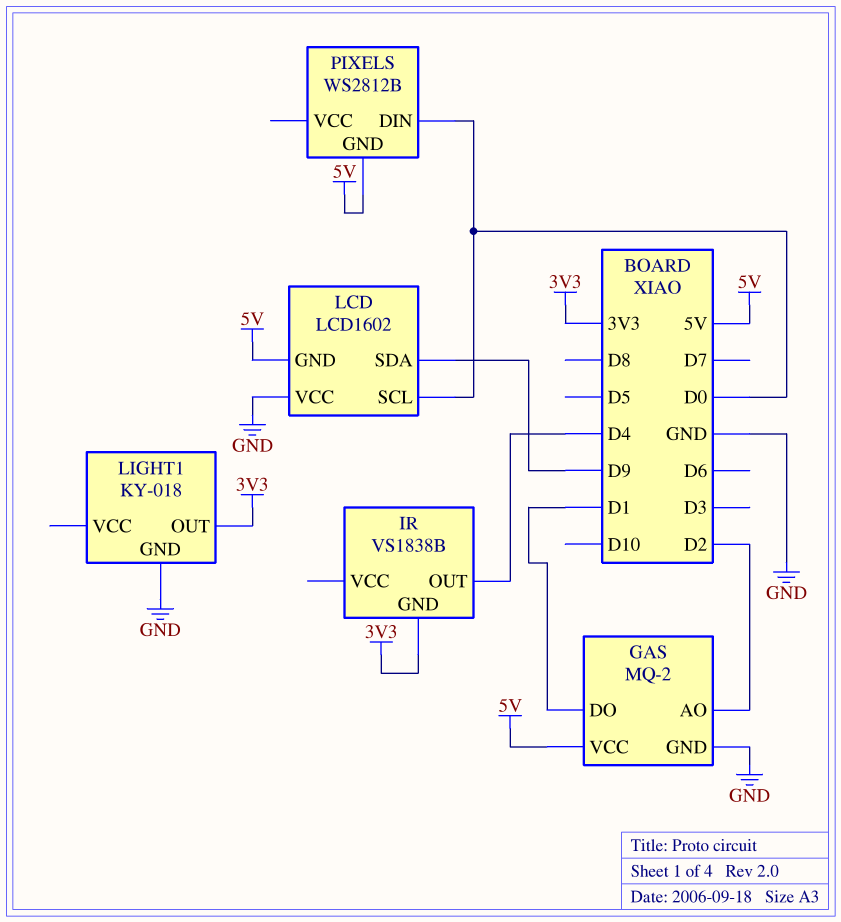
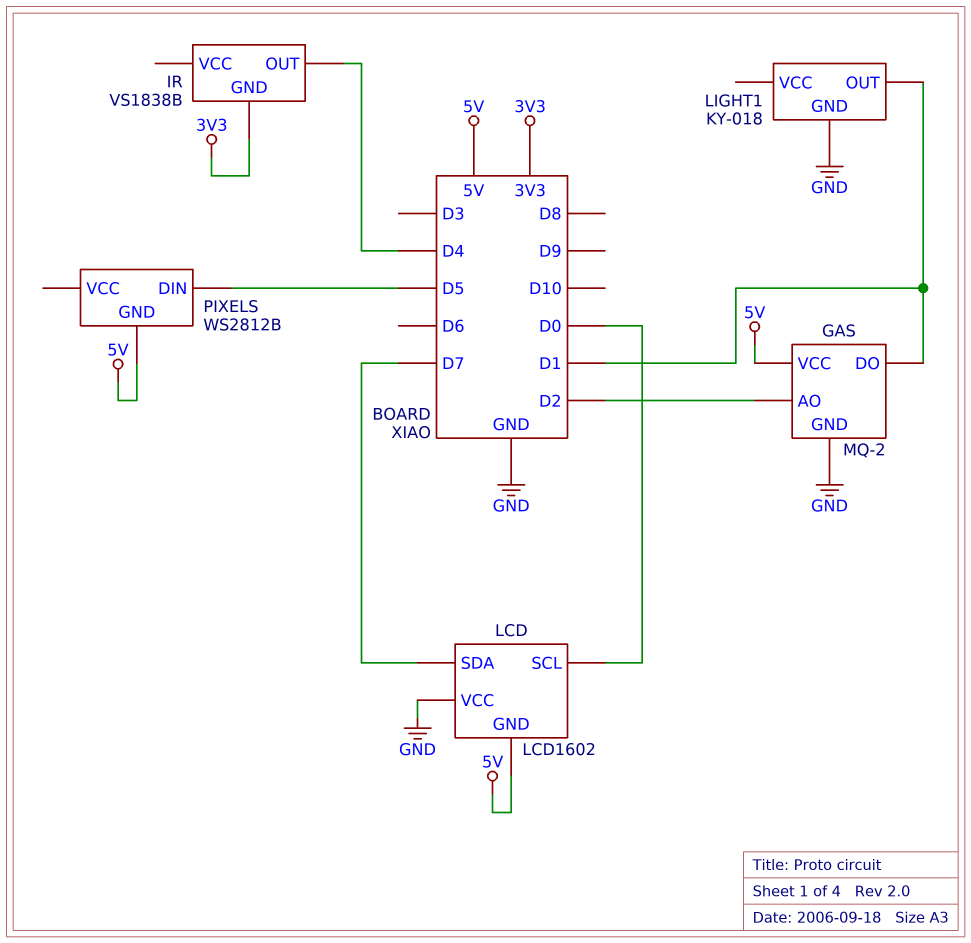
LCD pin SDA: D9 -> D7
LIGHT1 pin OUT: 3V3 -> D1
PIXELS pin DIN: D0 -> D5

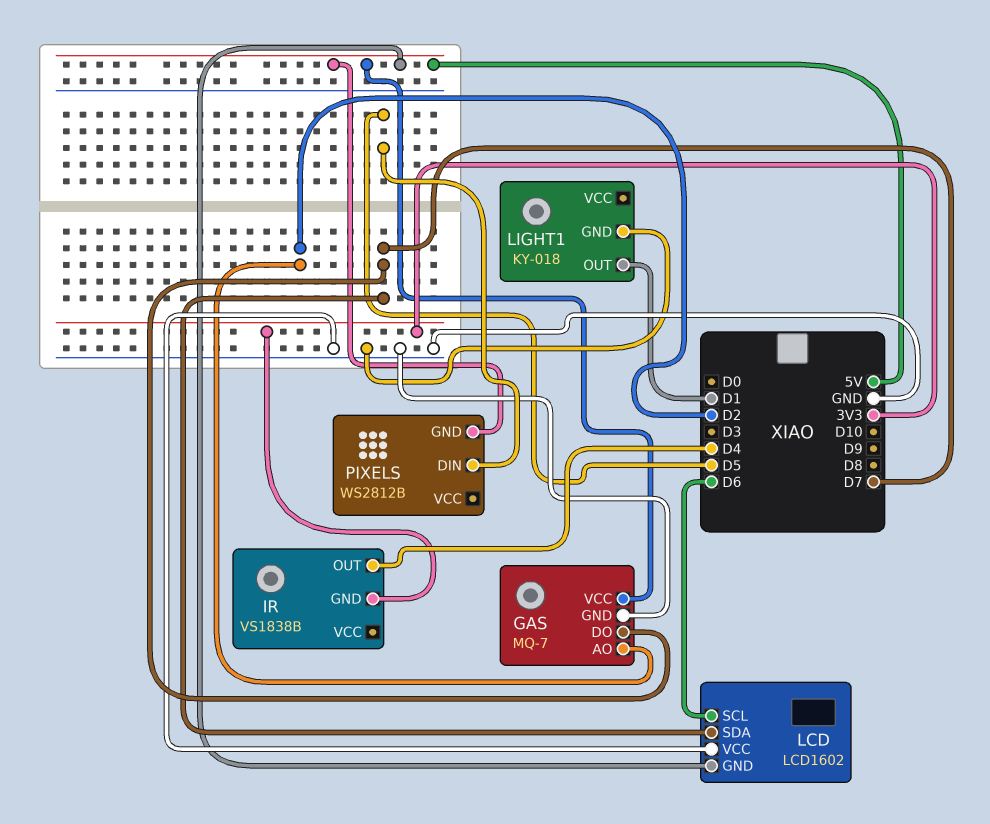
GAS: MQ-2 -> MQ-7
GAS pin DO: D1 -> D7
LCD pin SCL: D0 -> D6

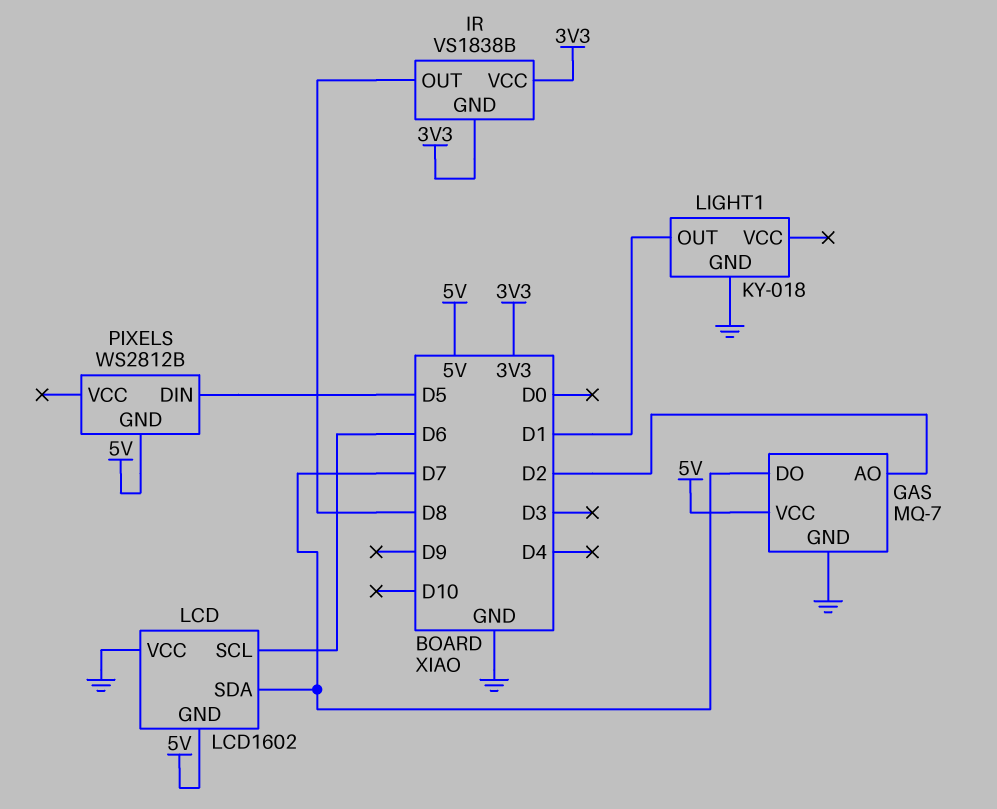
IR pin OUT: D4 -> D8
IR pin VCC: none -> 3V3

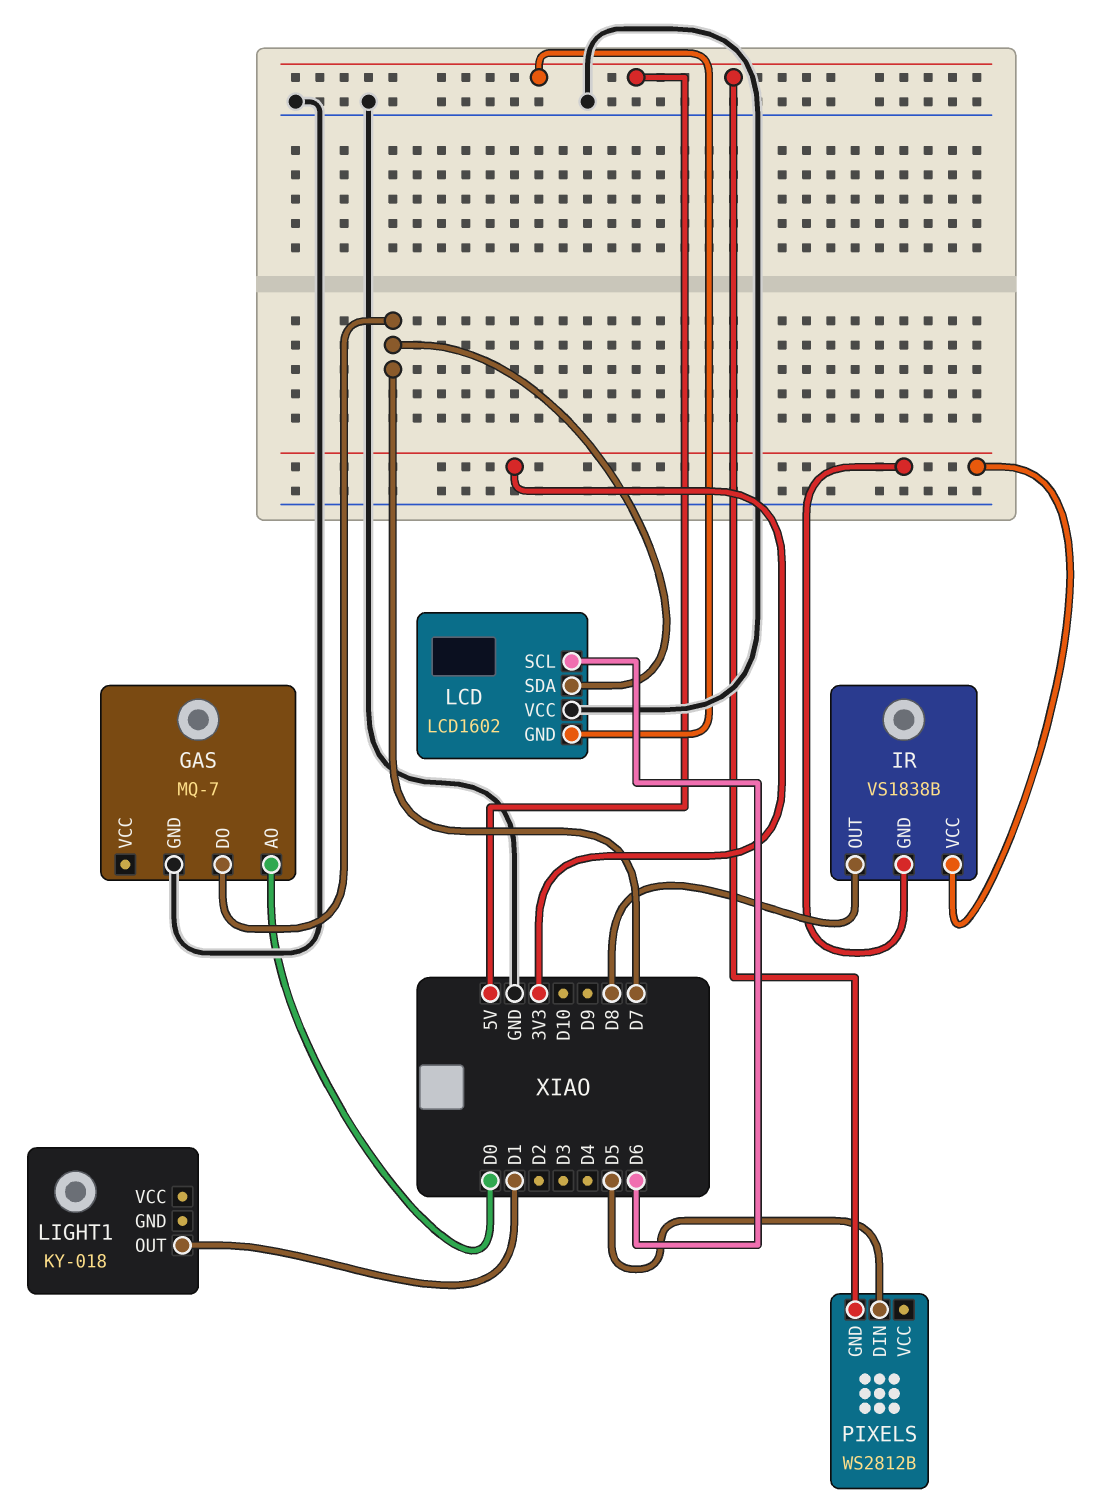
GAS pin AO: D2 -> D0
GAS pin VCC: 5V -> none
LIGHT1 pin GND: GND -> none

